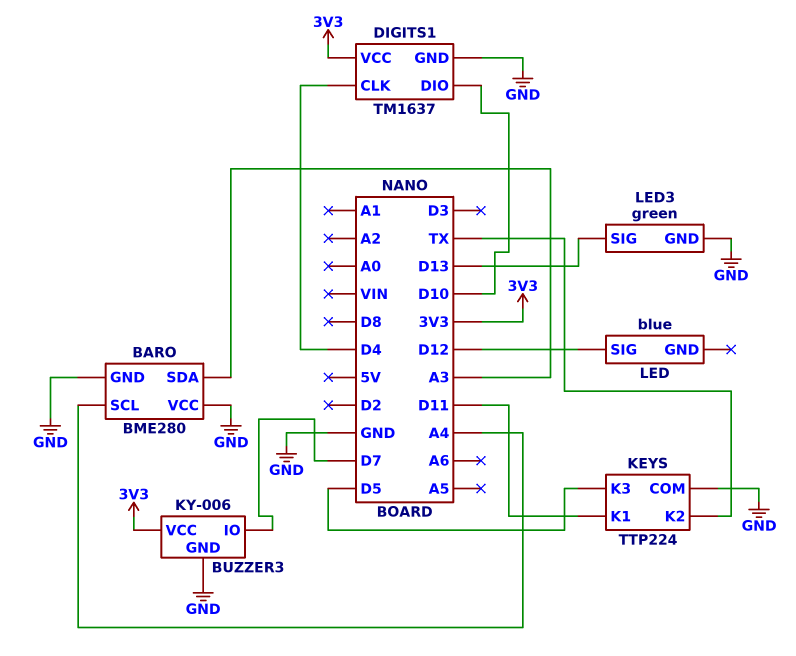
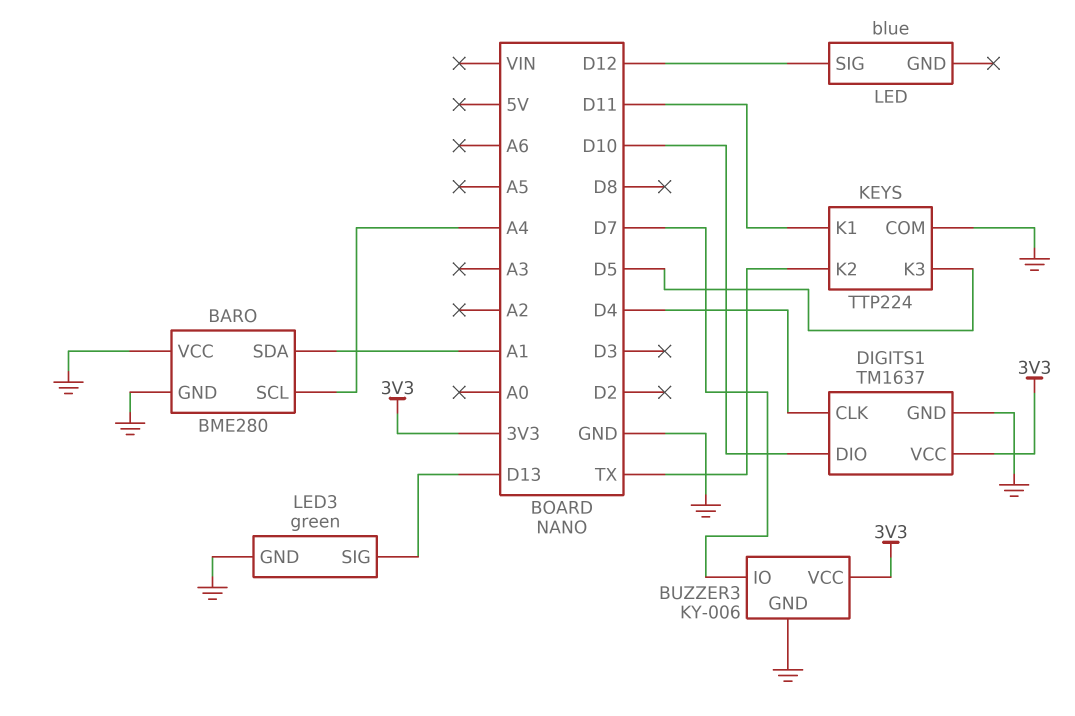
BARO pin SDA: A3 -> A1

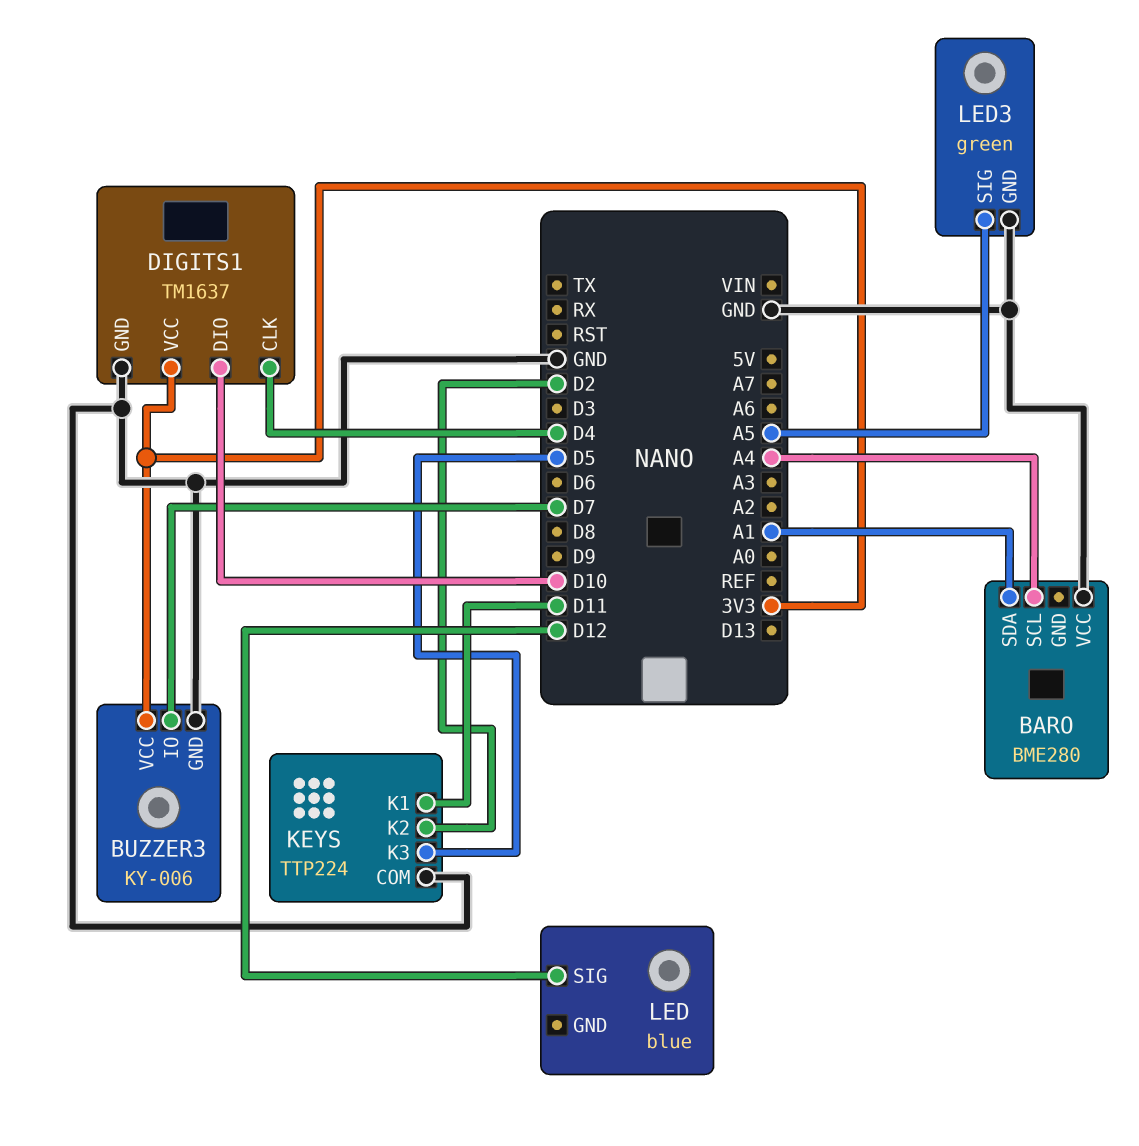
BARO pin GND: GND -> none
KEYS pin K2: TX -> D2
LED3 pin SIG: D13 -> A5

